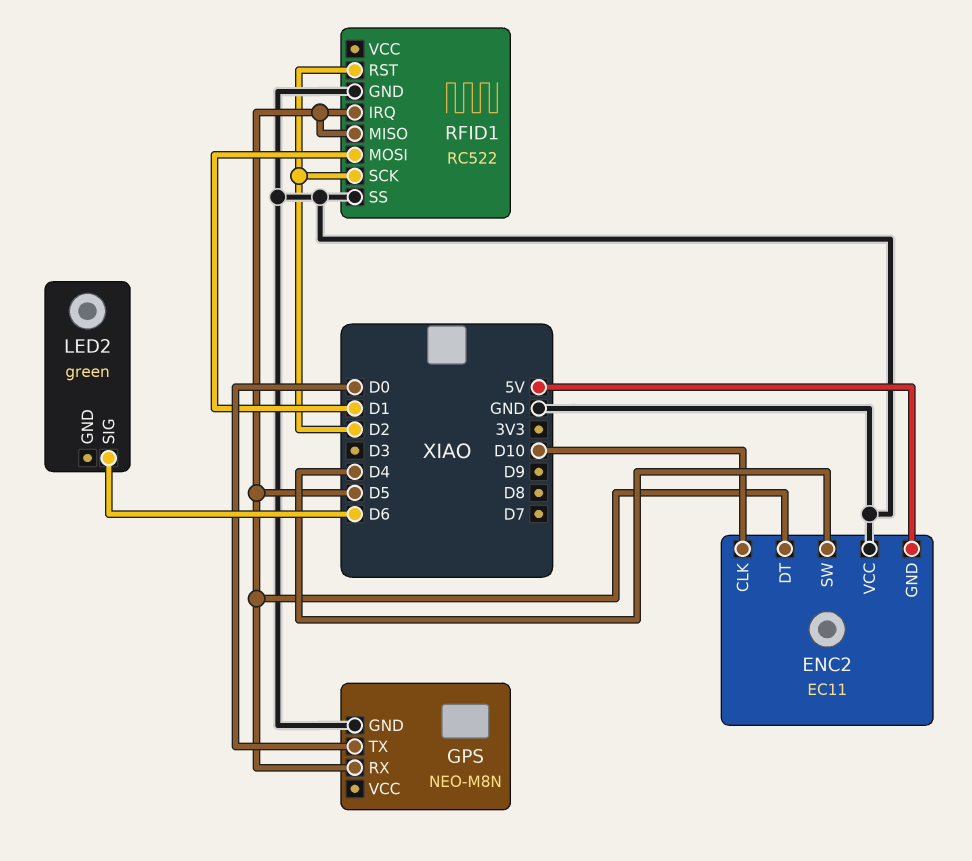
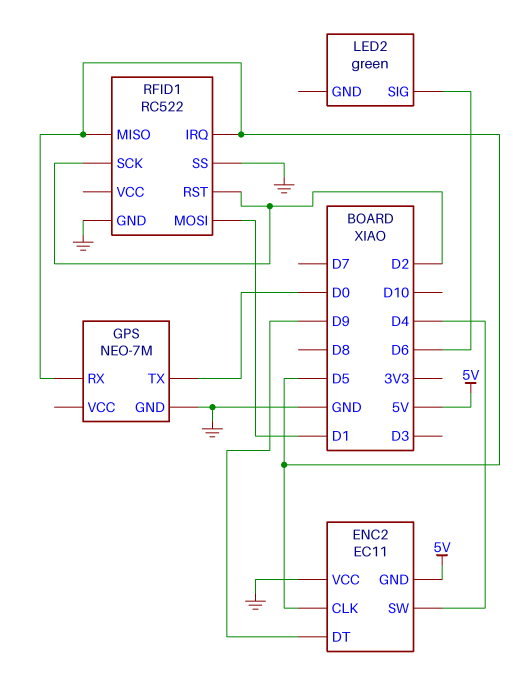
ENC2 pin CLK: D10 -> D5
ENC2 pin DT: D5 -> D9
GPS: NEO-M8N -> NEO-7M

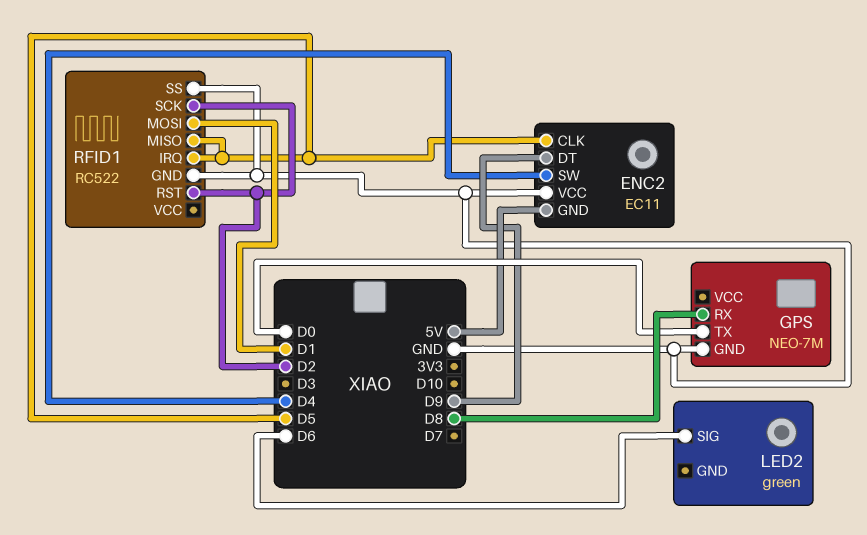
GPS pin RX: D5 -> D8

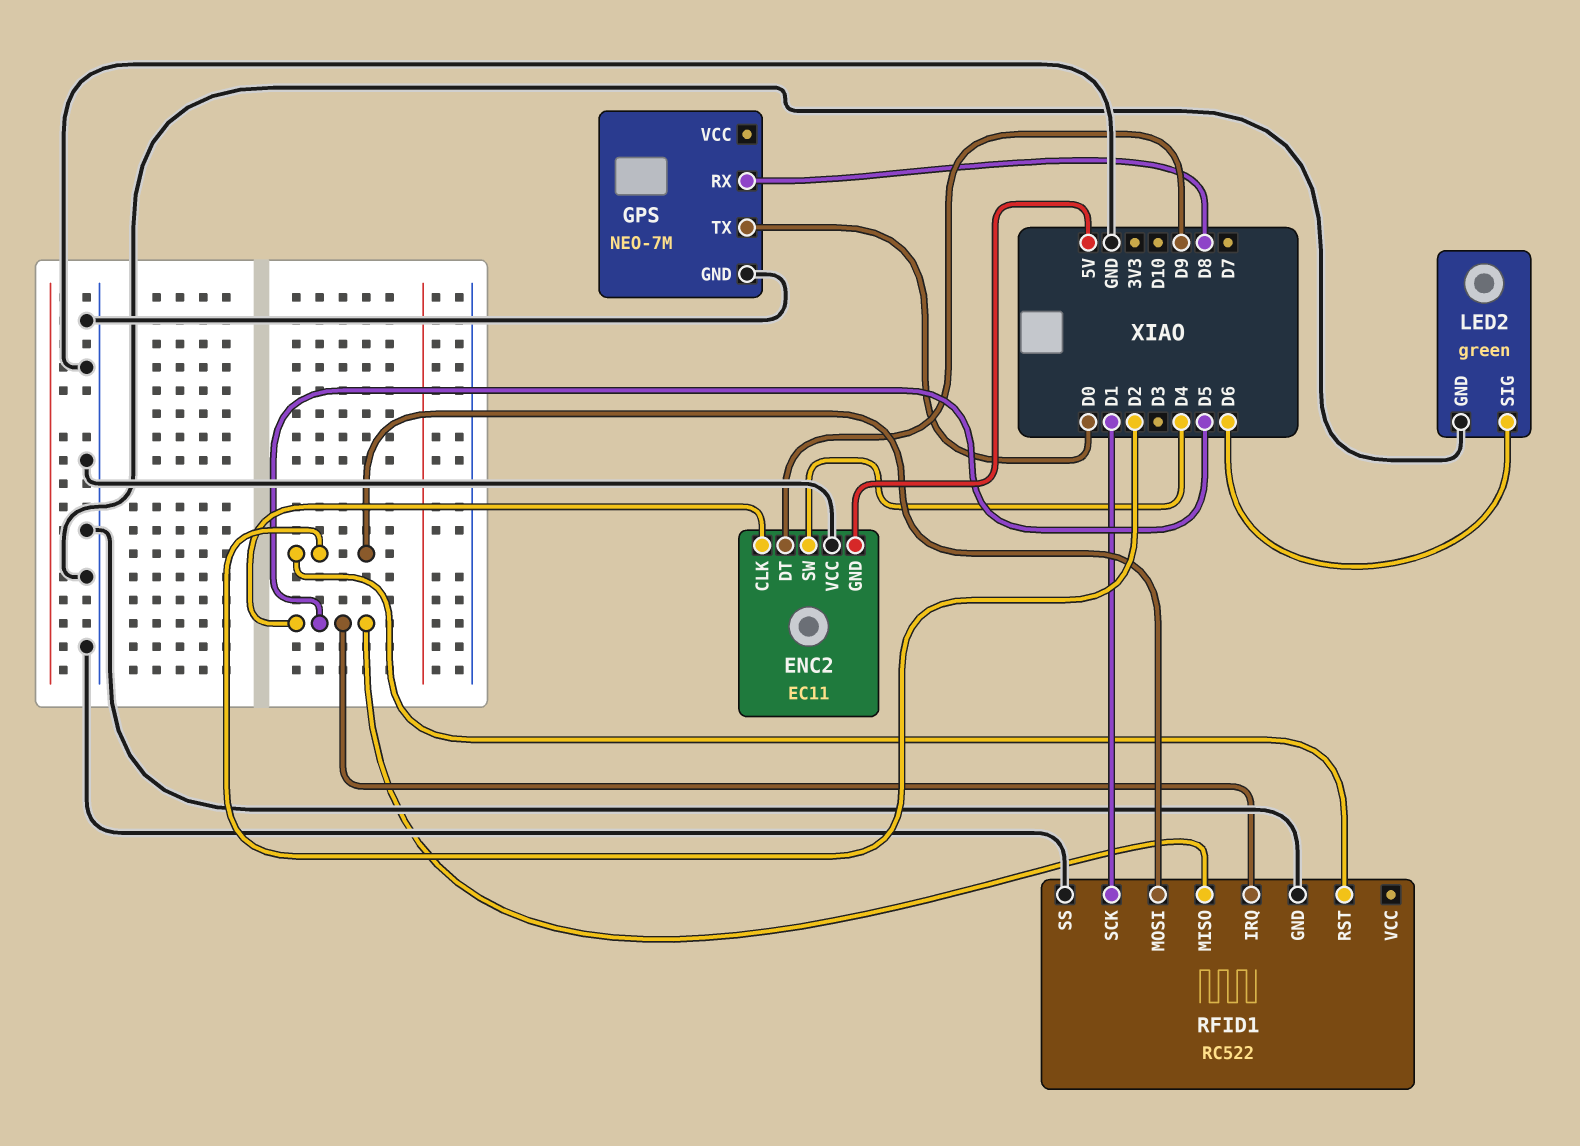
LED2 pin GND: none -> GND
RFID1 pin MOSI: D1 -> D2
RFID1 pin SCK: D2 -> D1

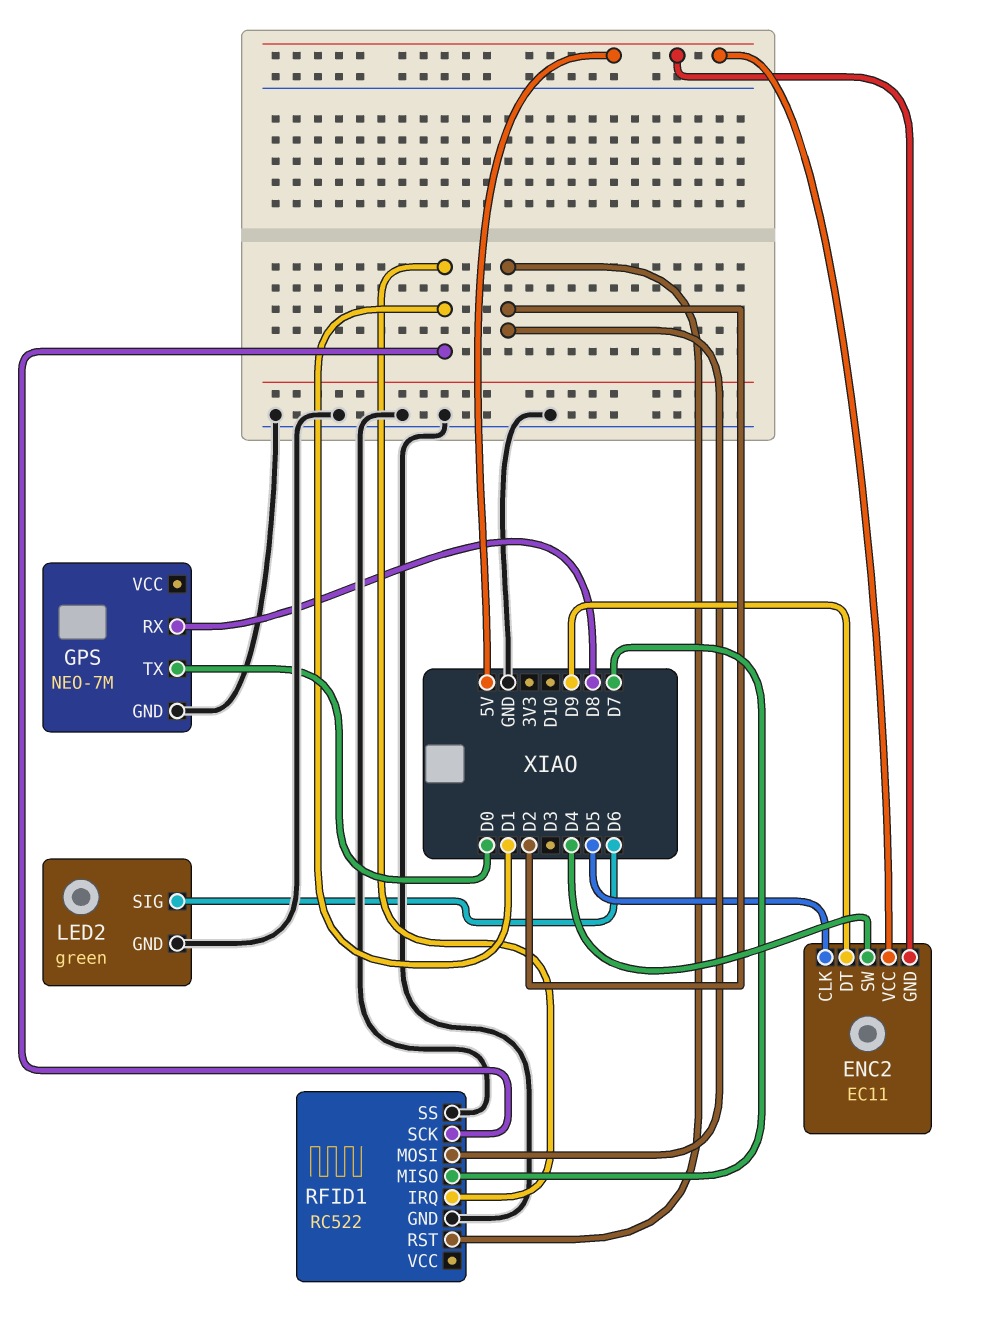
ENC2 pin VCC: GND -> 5V
RFID1 pin IRQ: D5 -> D1
RFID1 pin MISO: D5 -> D7

